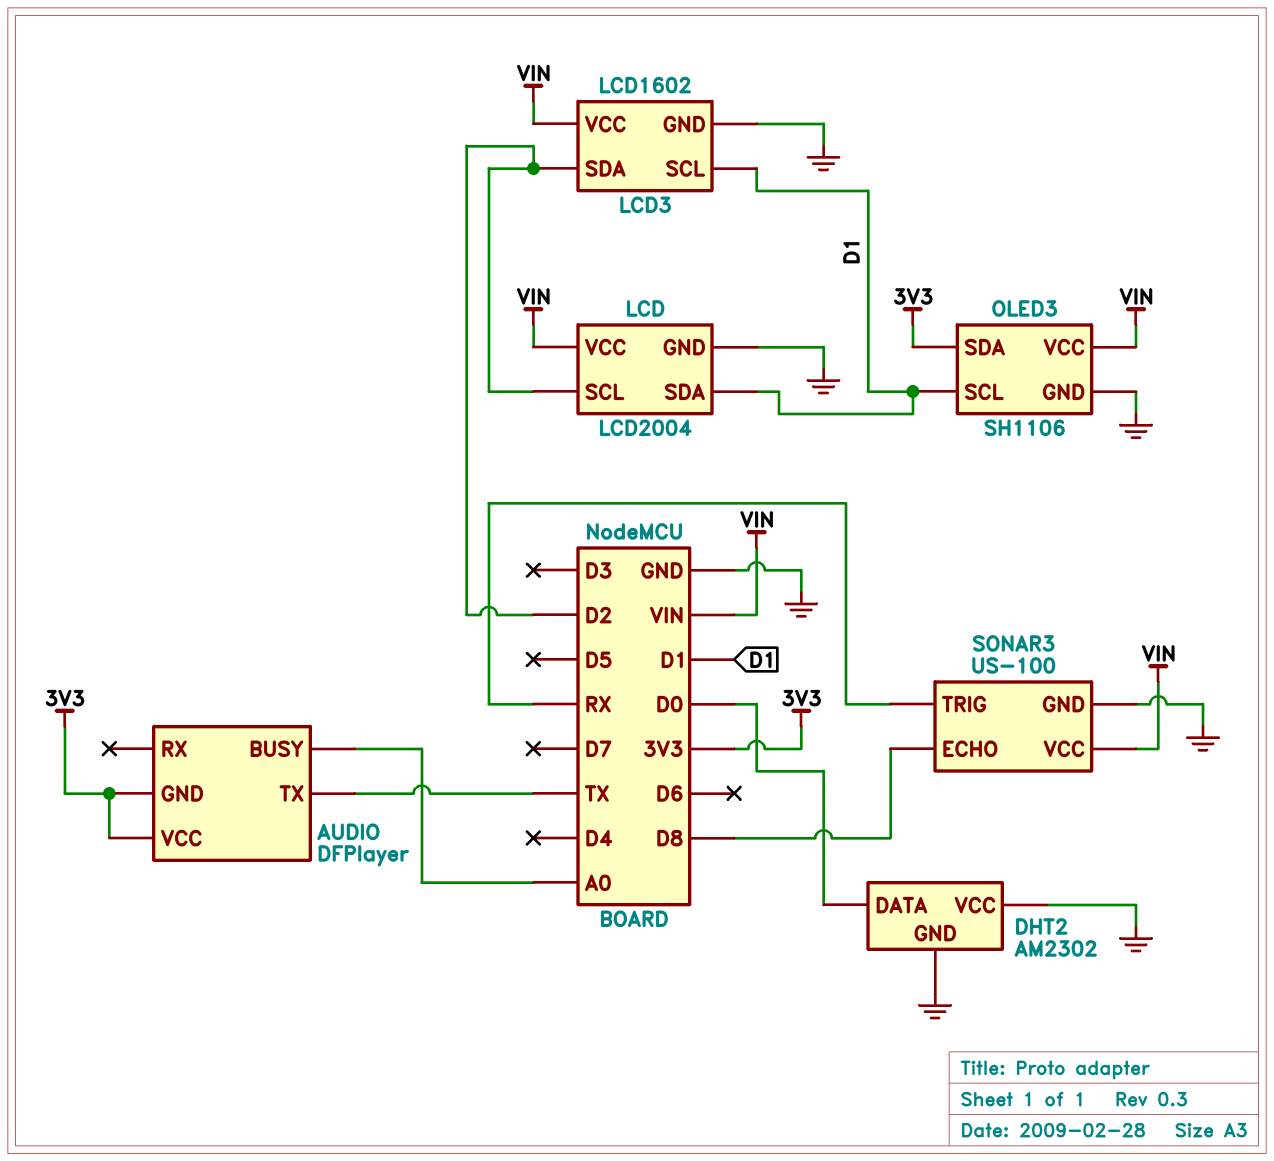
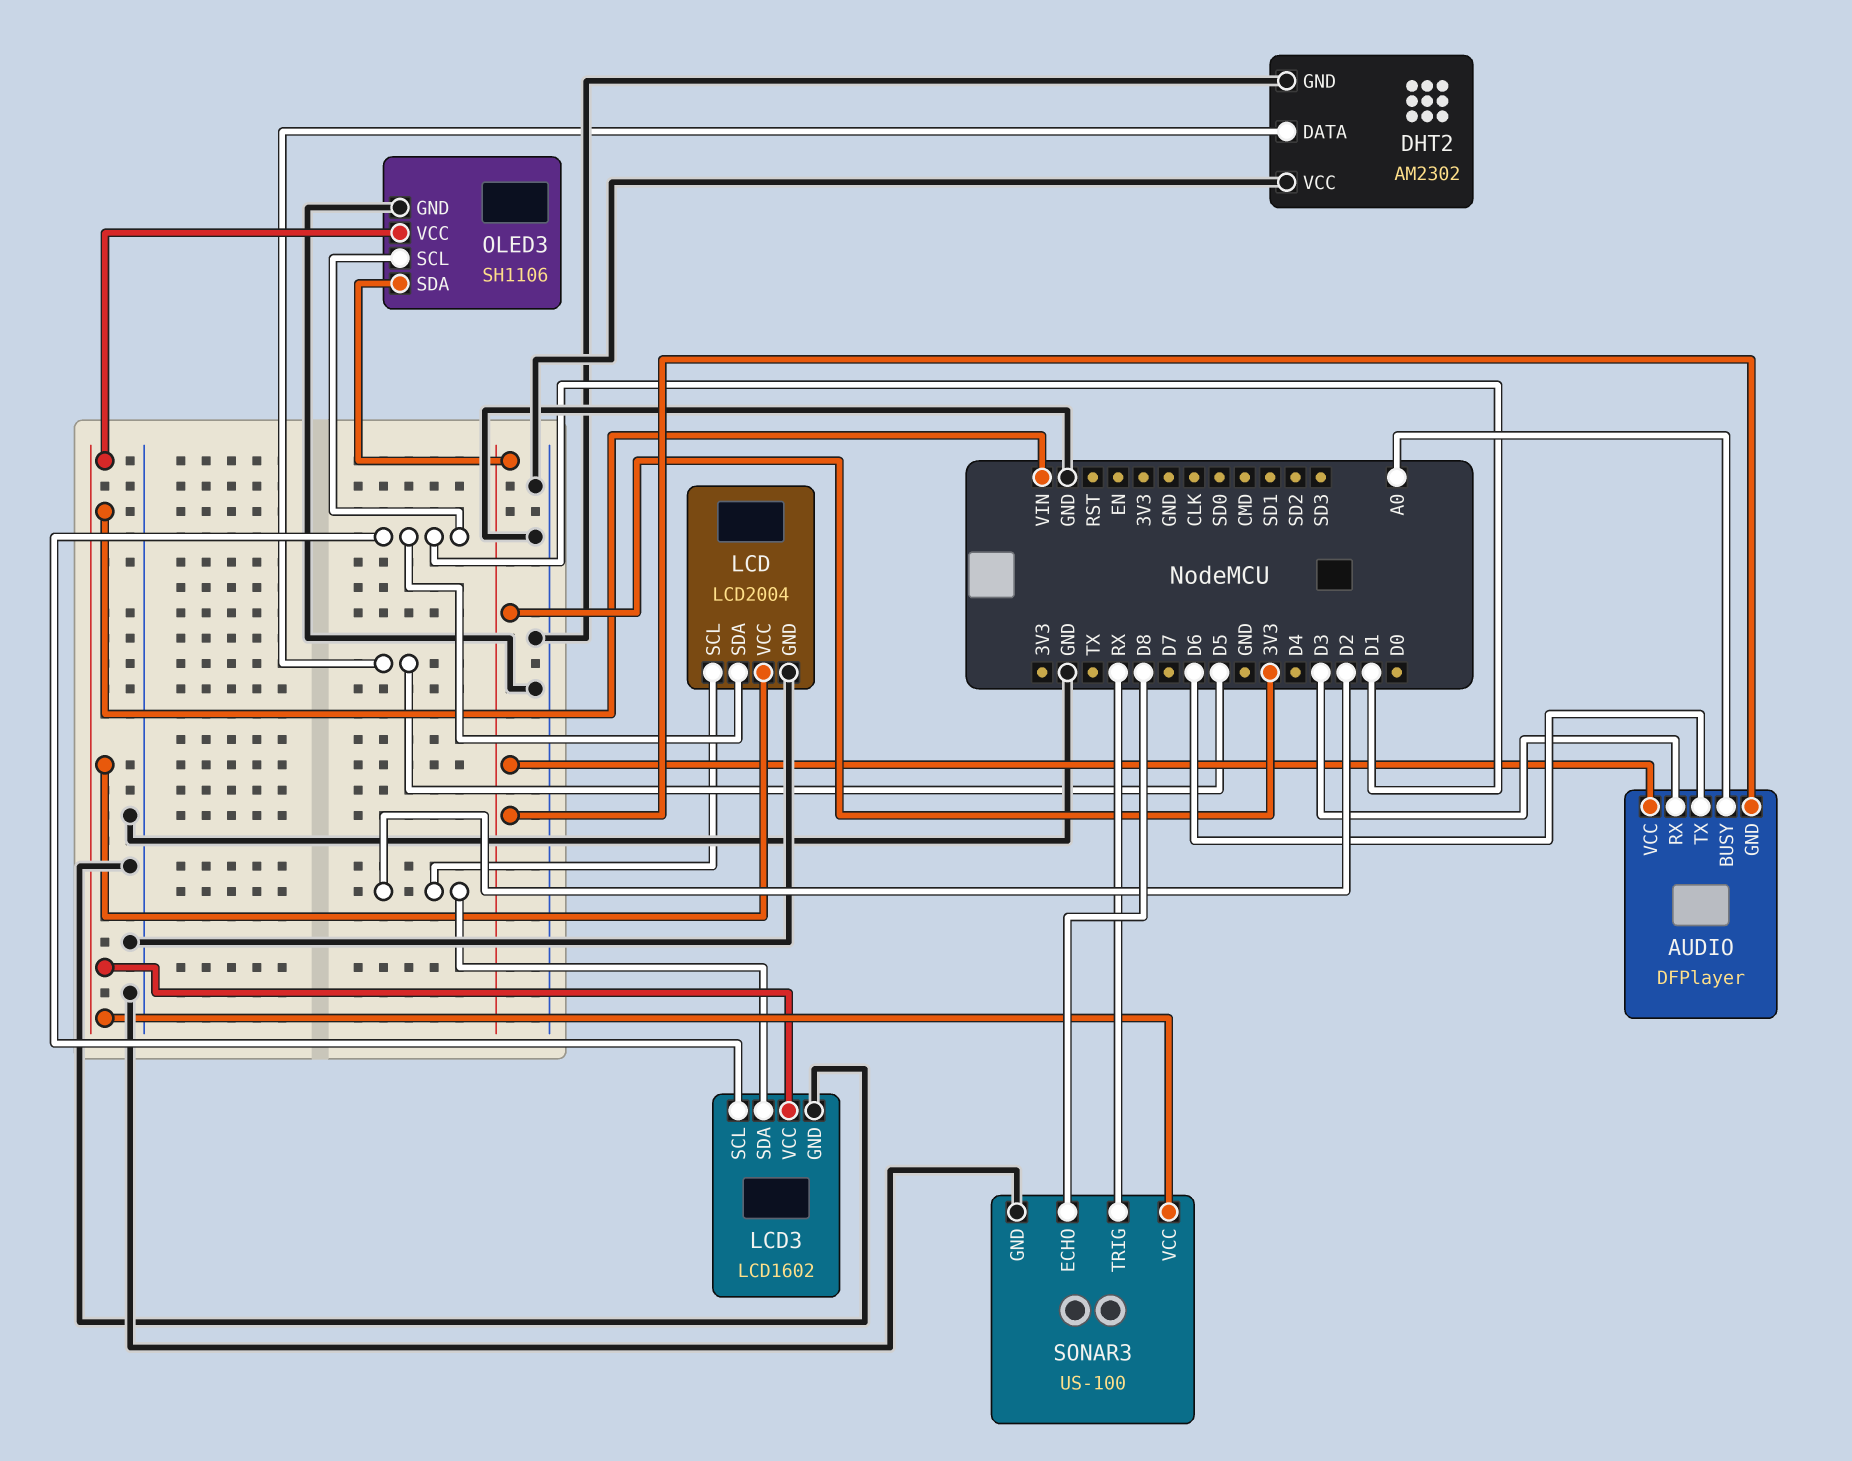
AUDIO pin RX: none -> D3
AUDIO pin TX: TX -> D6
DHT2 pin DATA: D0 -> D5

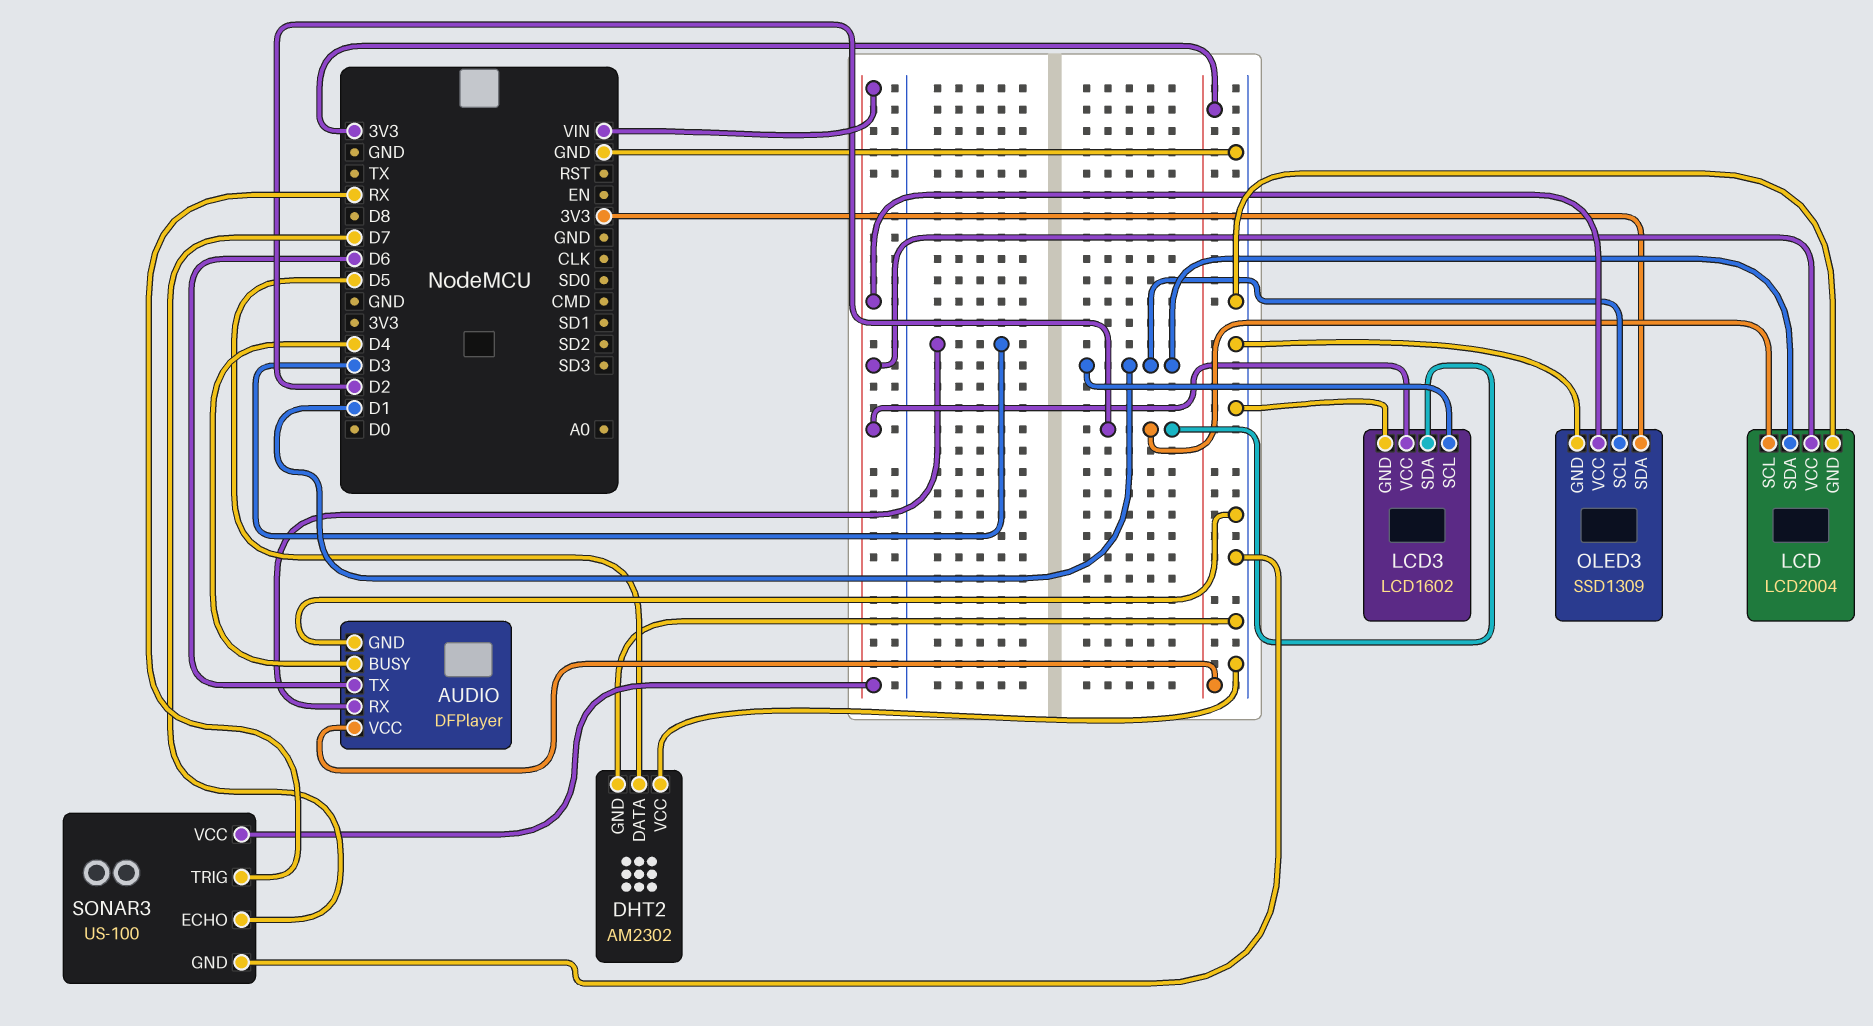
AUDIO pin BUSY: A0 -> D4
AUDIO pin GND: 3V3 -> GND
OLED3: SH1106 -> SSD1309
SONAR3 pin ECHO: D8 -> D7

